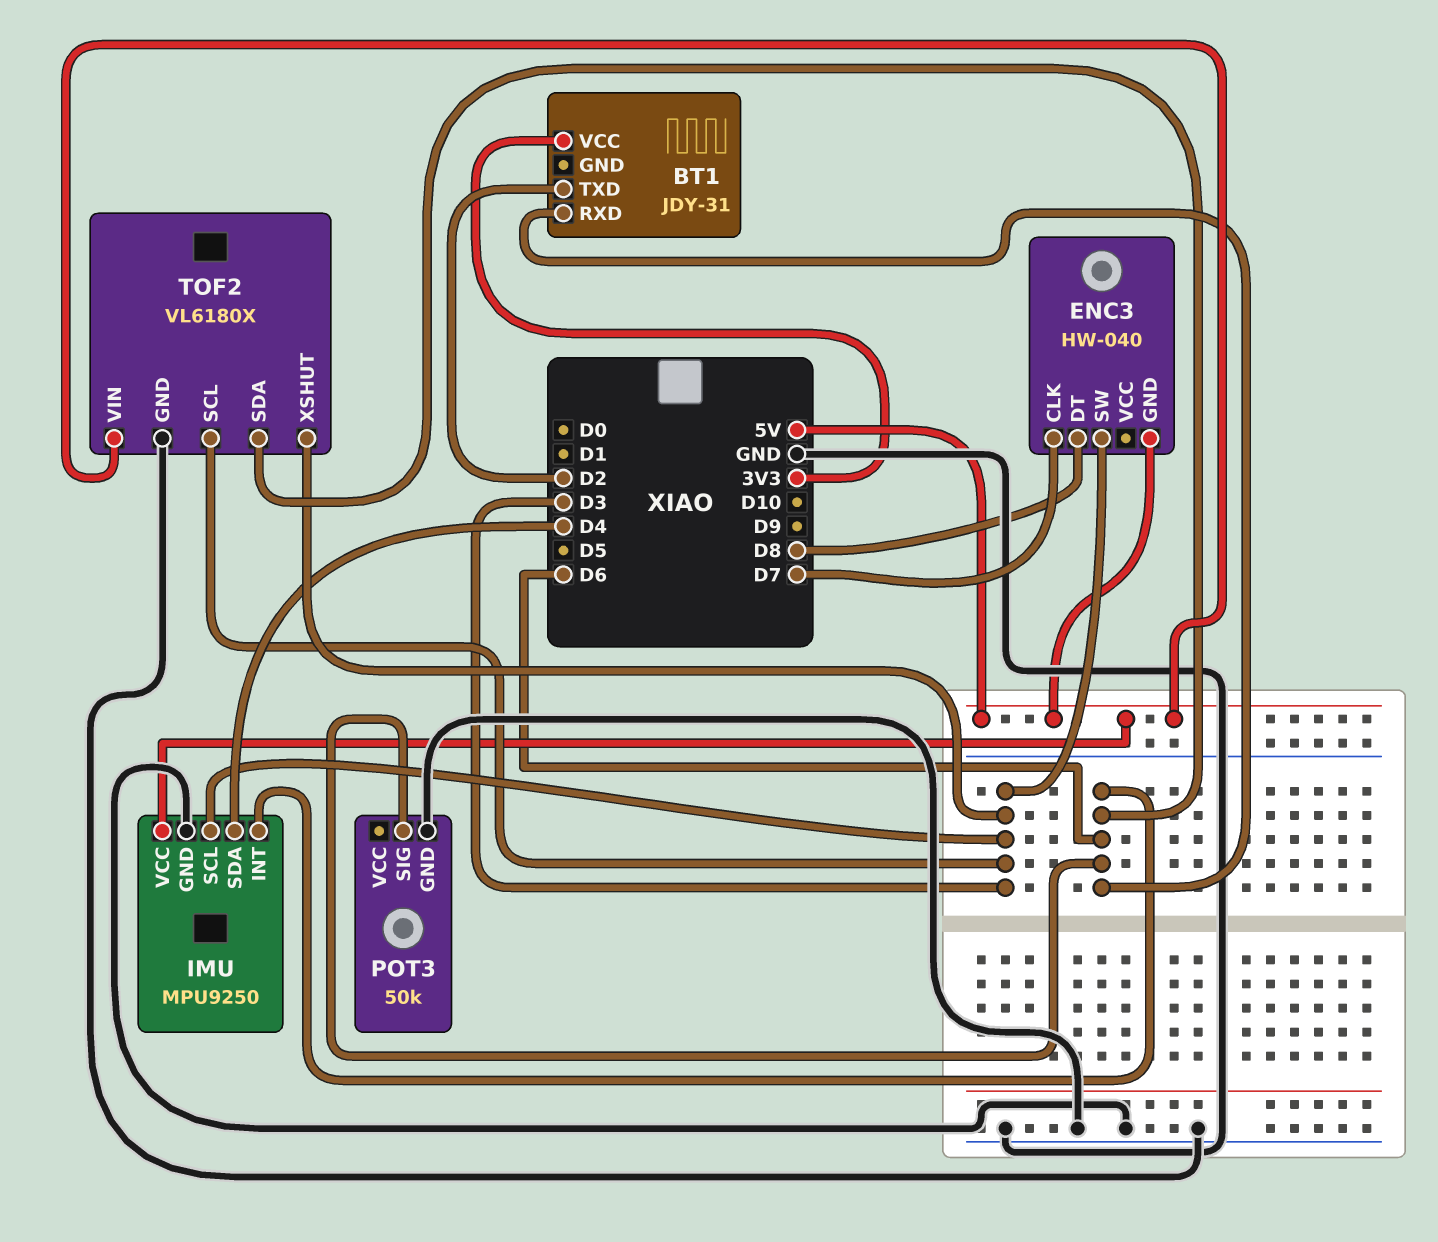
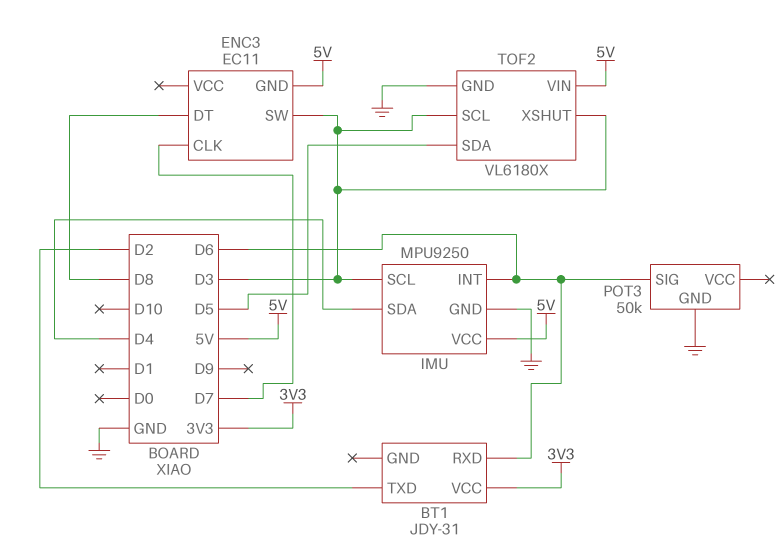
ENC3: HW-040 -> EC11
TOF2 pin SDA: D6 -> D5

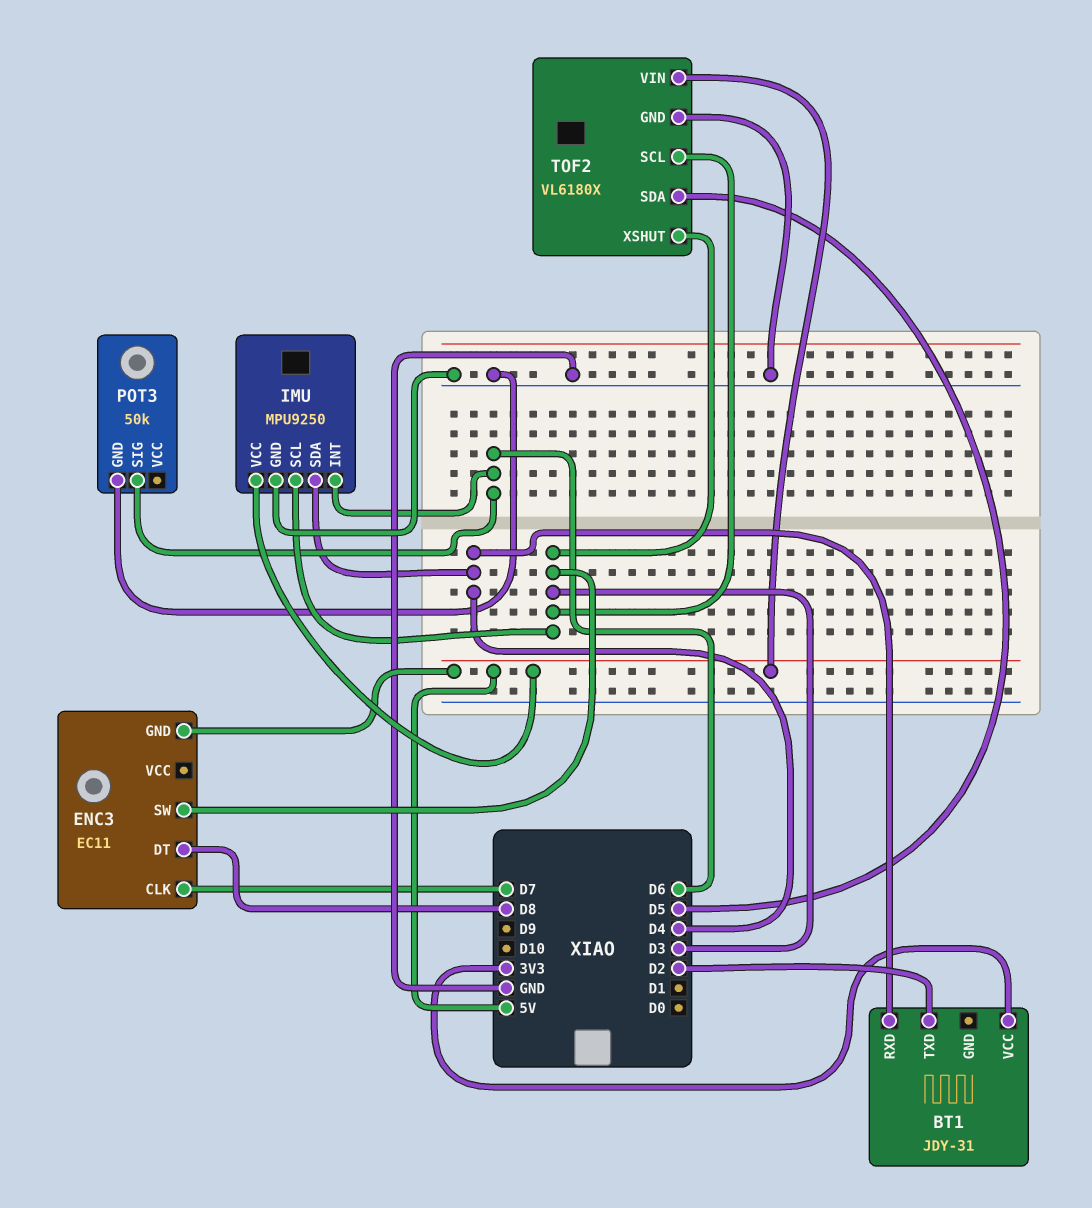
BT1 pin RXD: D6 -> D4

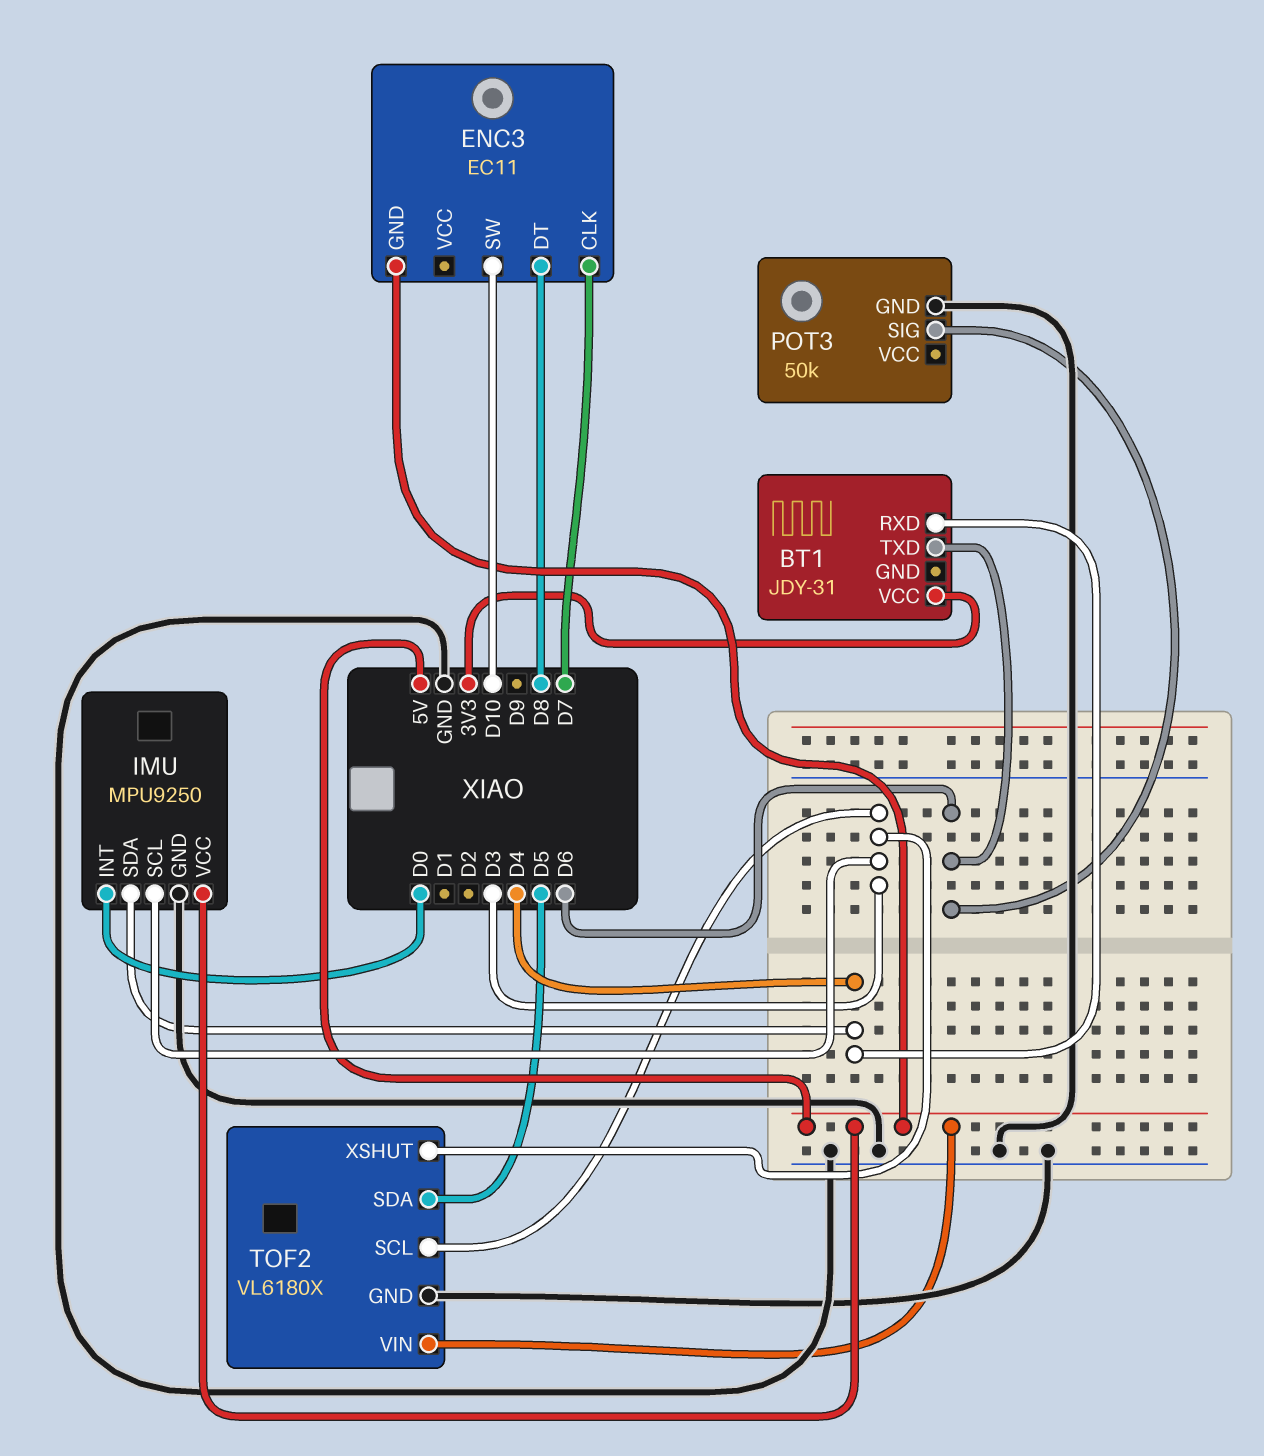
BT1 pin TXD: D2 -> D6
ENC3 pin SW: D3 -> D10
IMU pin INT: D6 -> D0

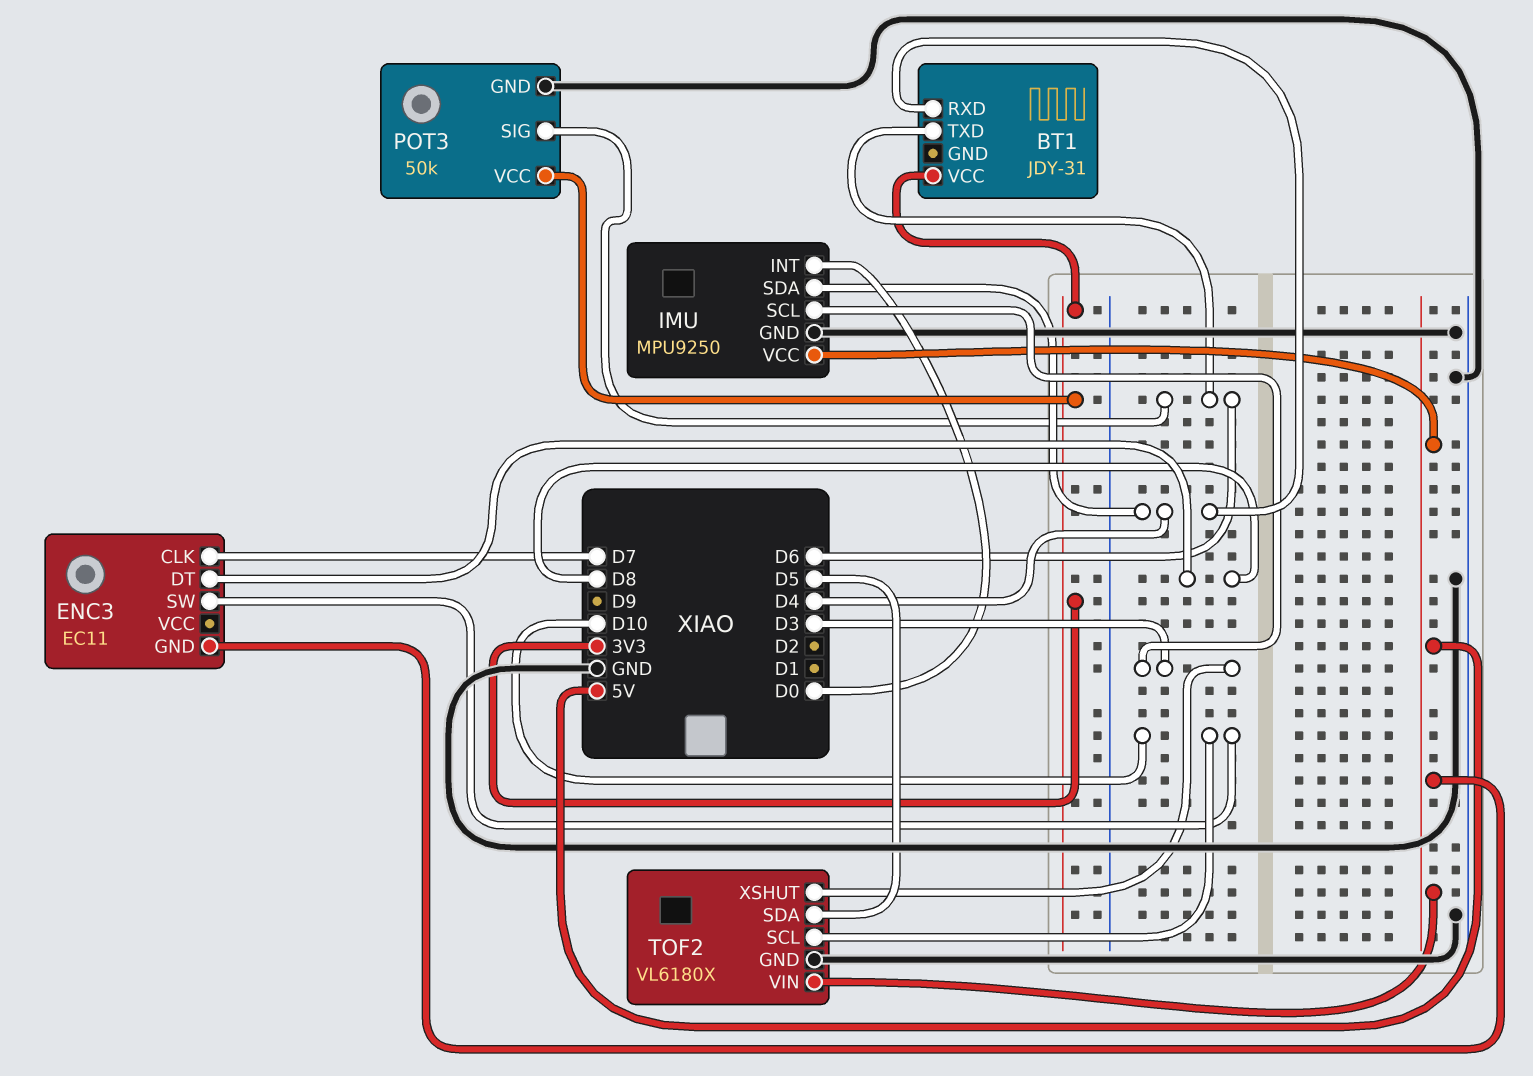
POT3 pin VCC: none -> 3V3
TOF2 pin SCL: D3 -> D10

